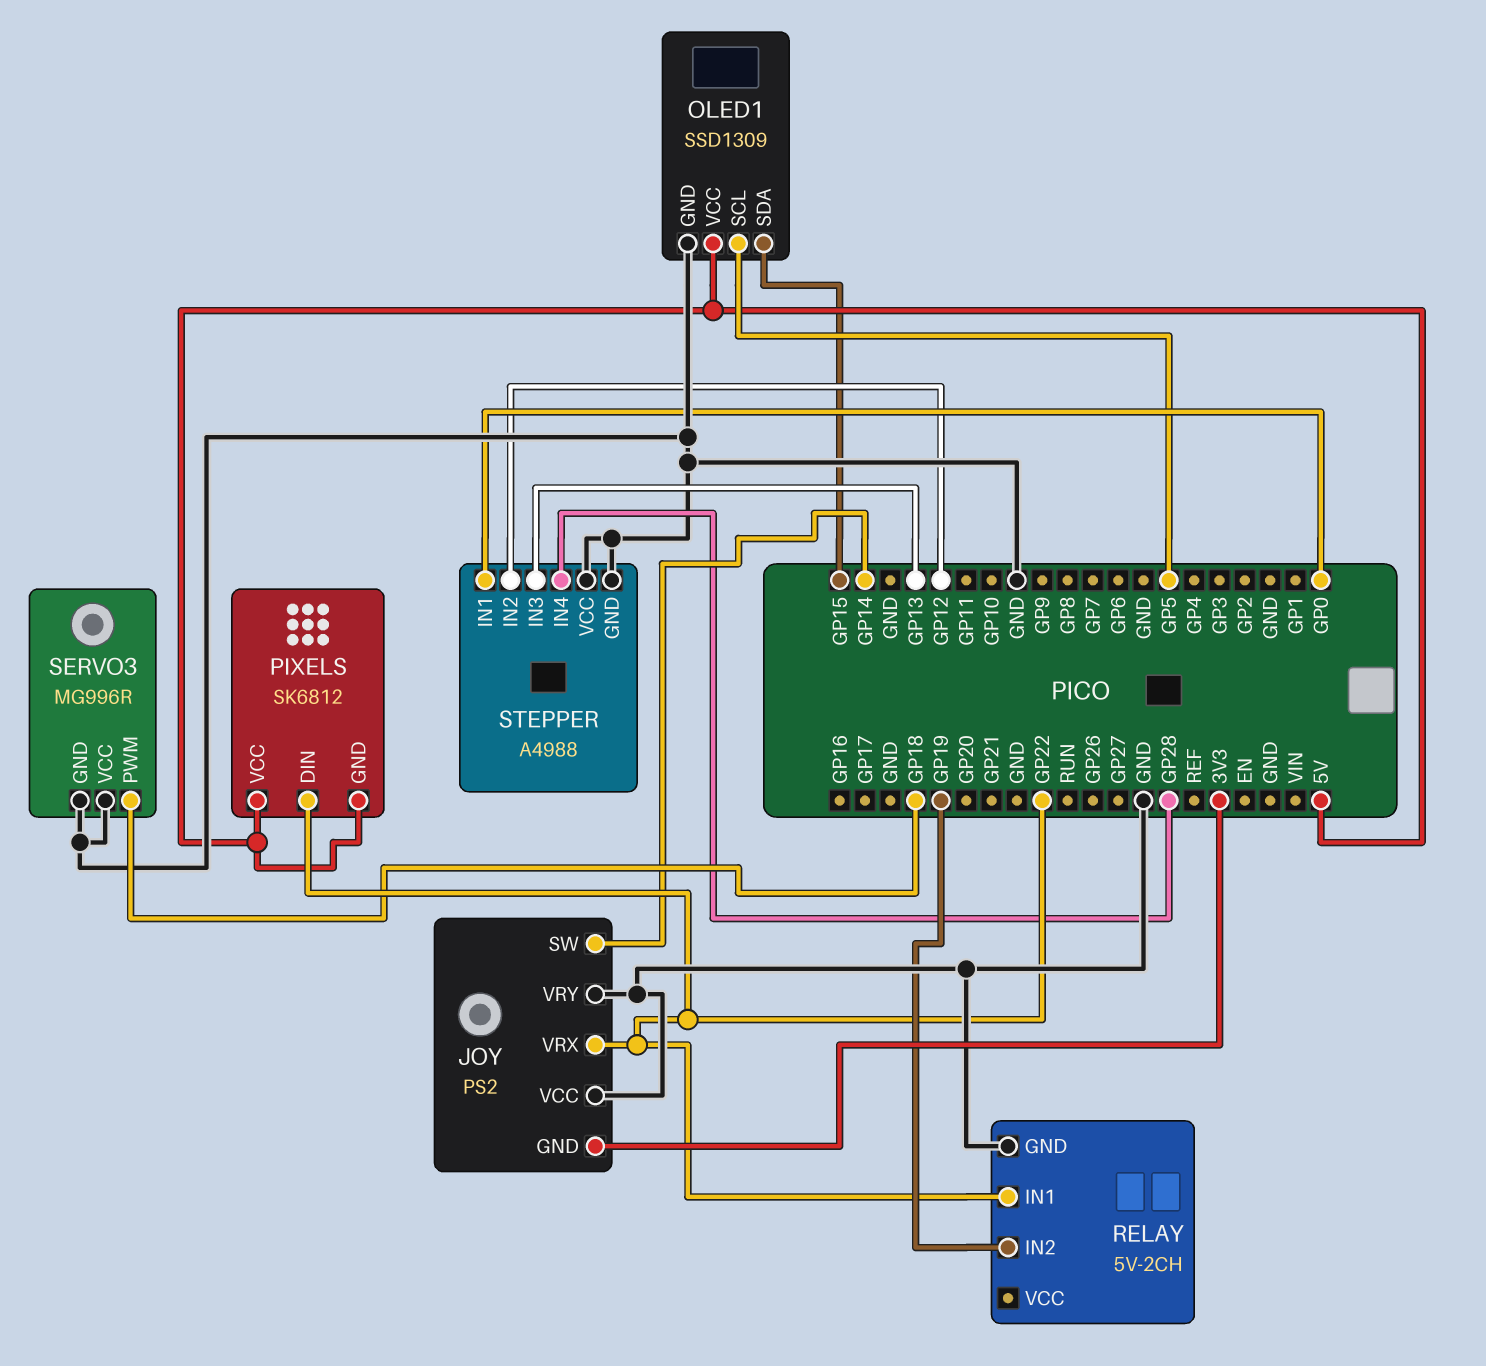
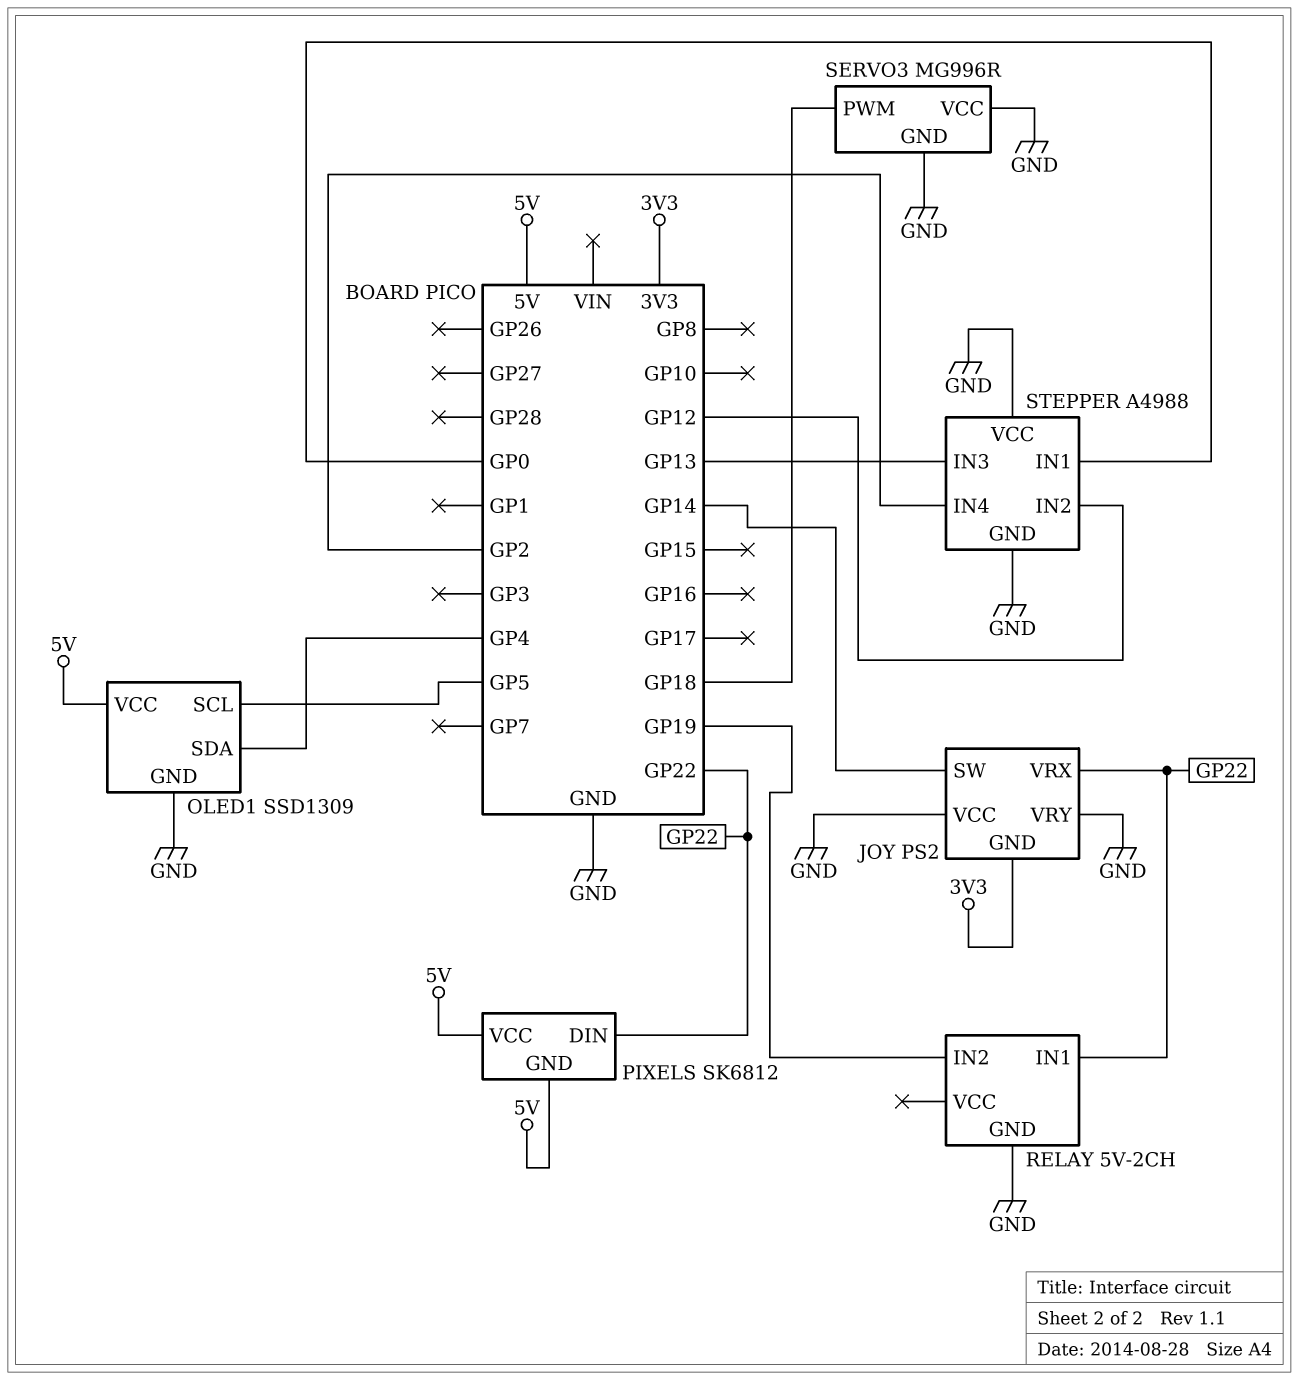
OLED1 pin SDA: GP15 -> GP4
STEPPER pin IN4: GP28 -> GP2

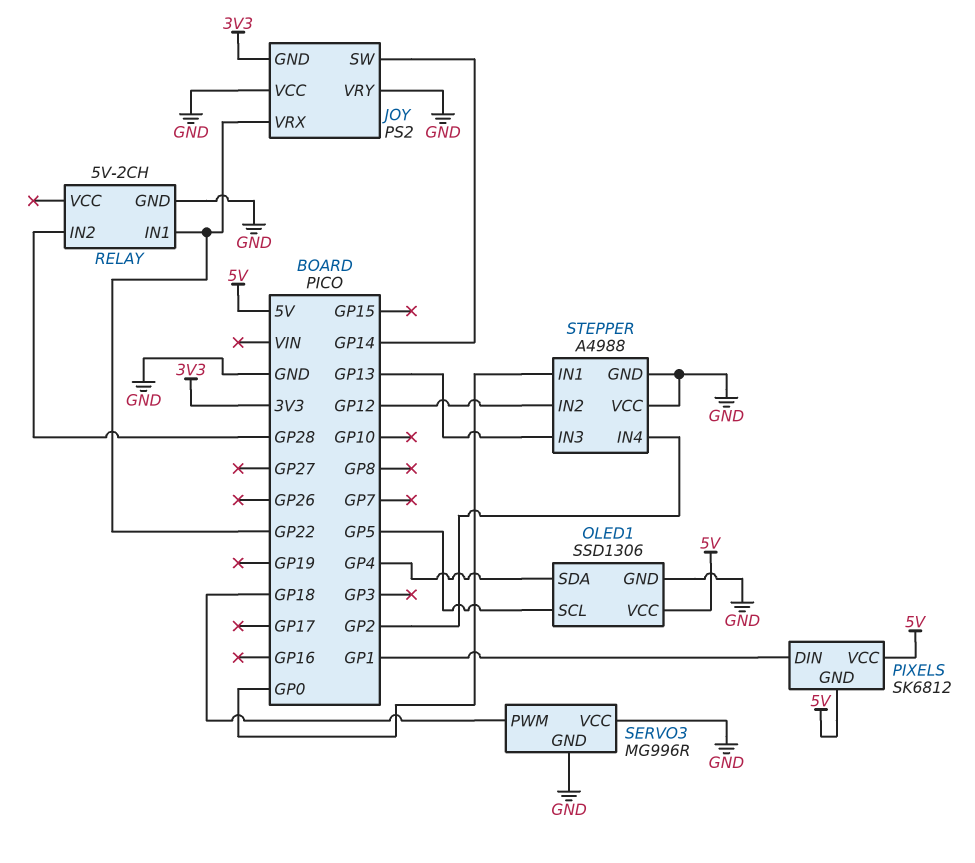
OLED1: SSD1309 -> SSD1306
PIXELS pin DIN: GP22 -> GP1
RELAY pin IN2: GP19 -> GP28

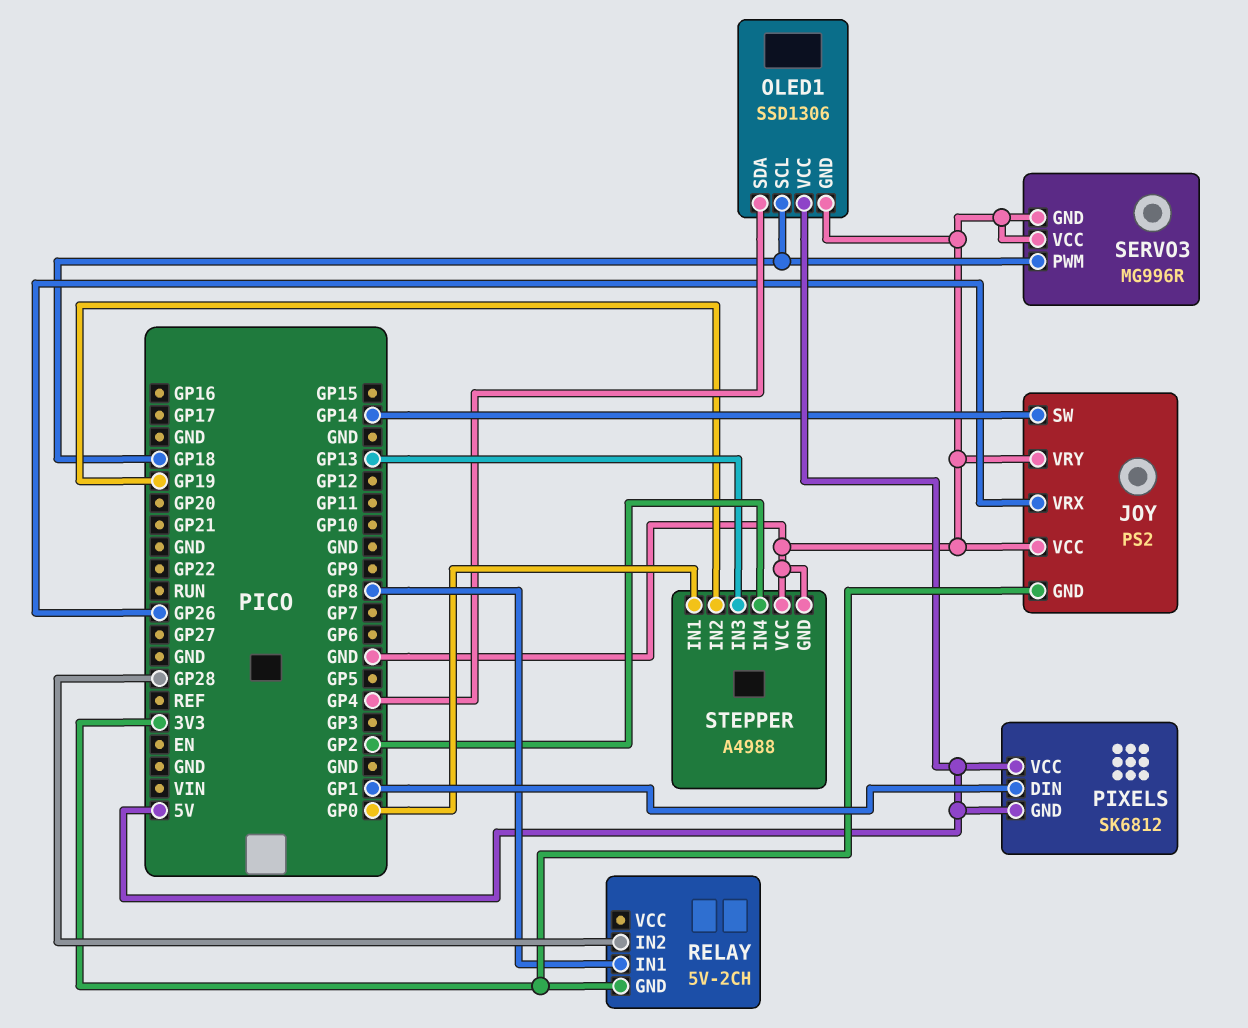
JOY pin VRX: GP22 -> GP26
OLED1 pin SCL: GP5 -> GP18
RELAY pin GND: GND -> 3V3
RELAY pin IN1: GP22 -> GP8
STEPPER pin IN2: GP12 -> GP19

